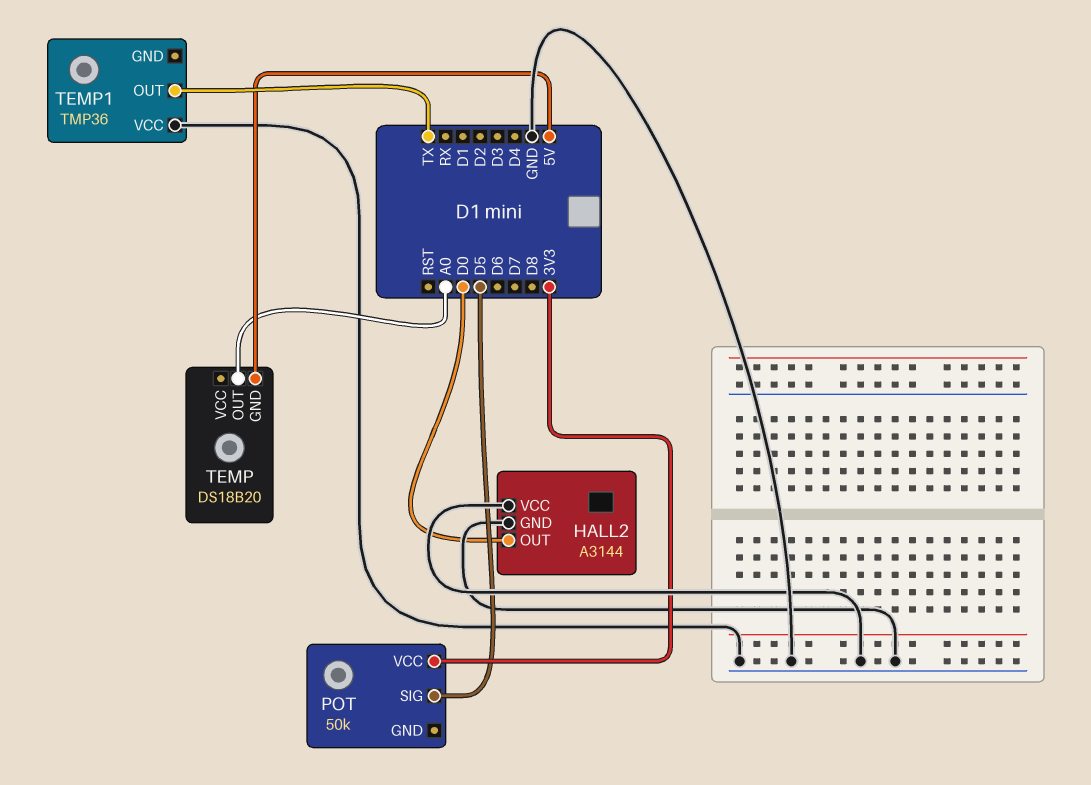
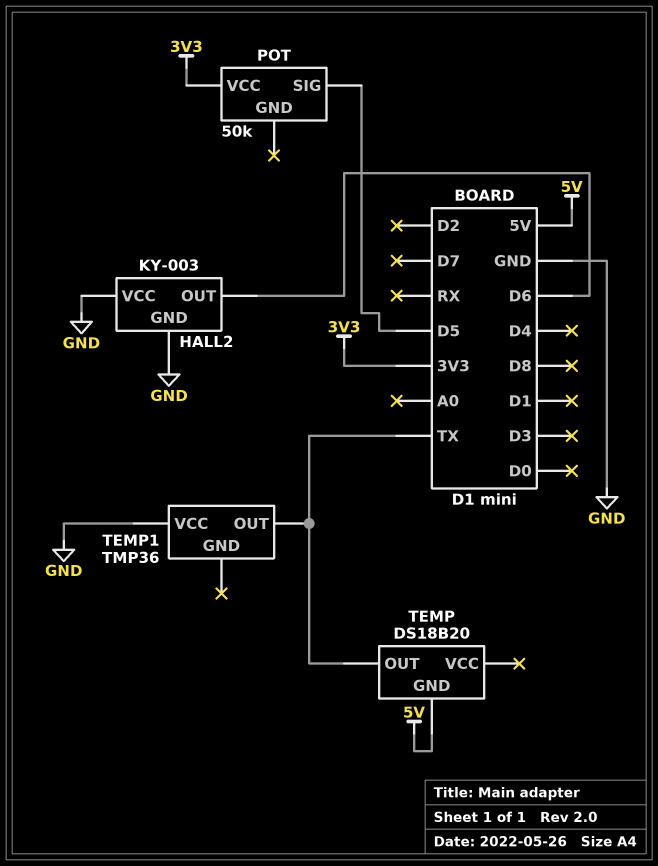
HALL2: A3144 -> KY-003
HALL2 pin OUT: D0 -> D6
TEMP pin OUT: A0 -> TX

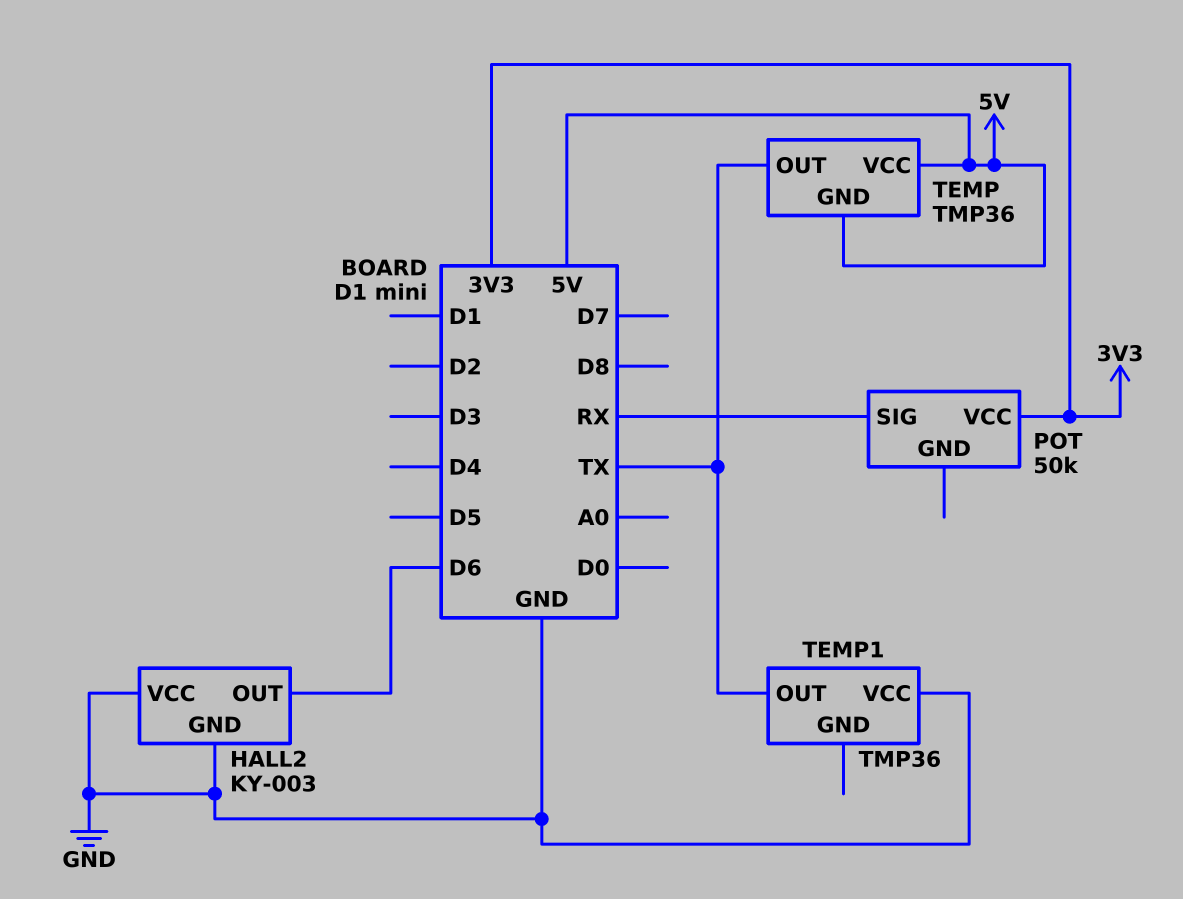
POT pin SIG: D5 -> RX
TEMP: DS18B20 -> TMP36
TEMP pin VCC: none -> 5V

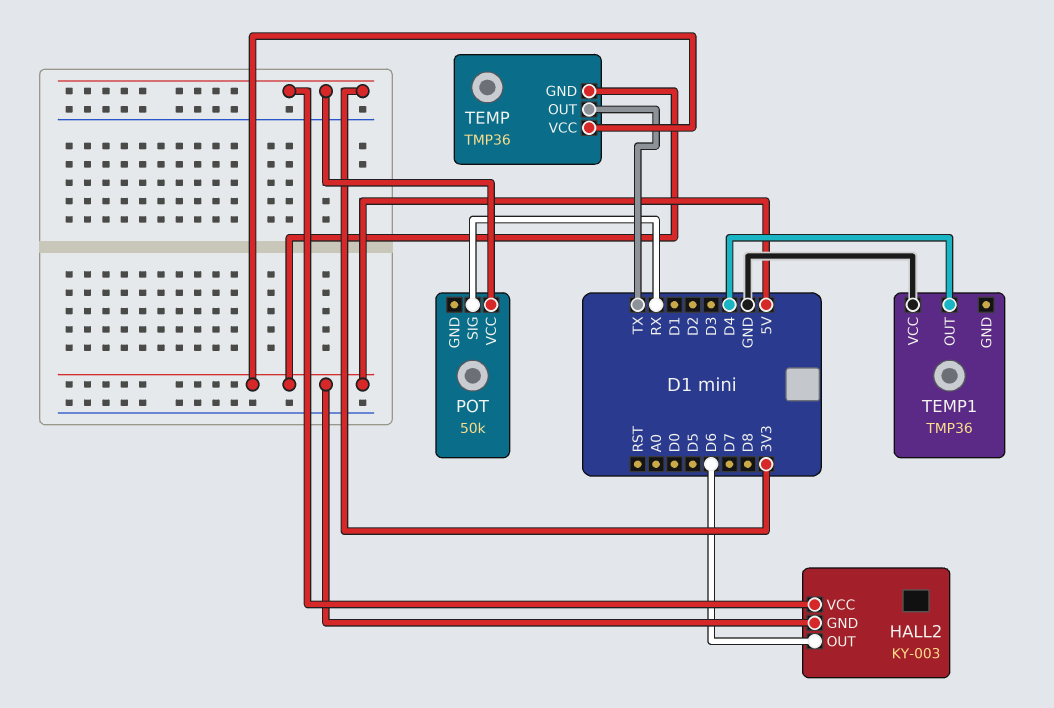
HALL2 pin GND: GND -> 5V
HALL2 pin VCC: GND -> 3V3
TEMP1 pin OUT: TX -> D4

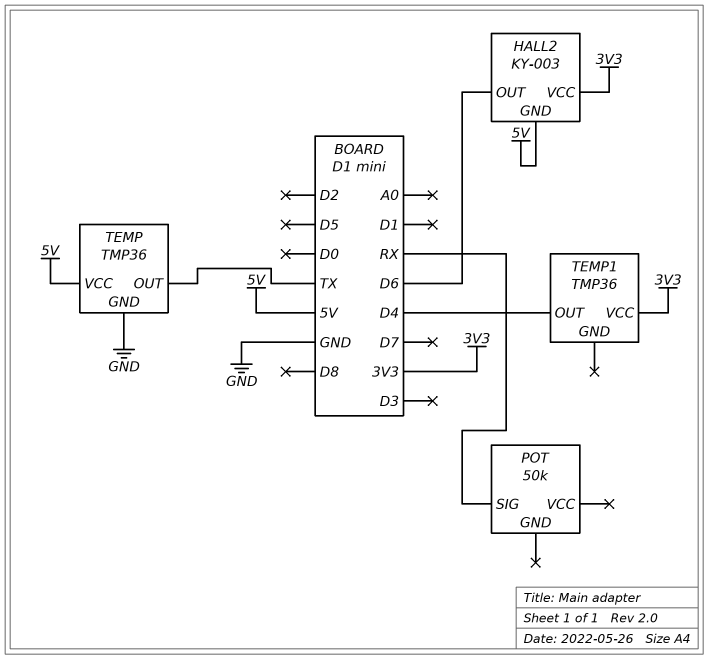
POT pin VCC: 3V3 -> none
TEMP pin GND: 5V -> GND
TEMP1 pin VCC: GND -> 3V3

